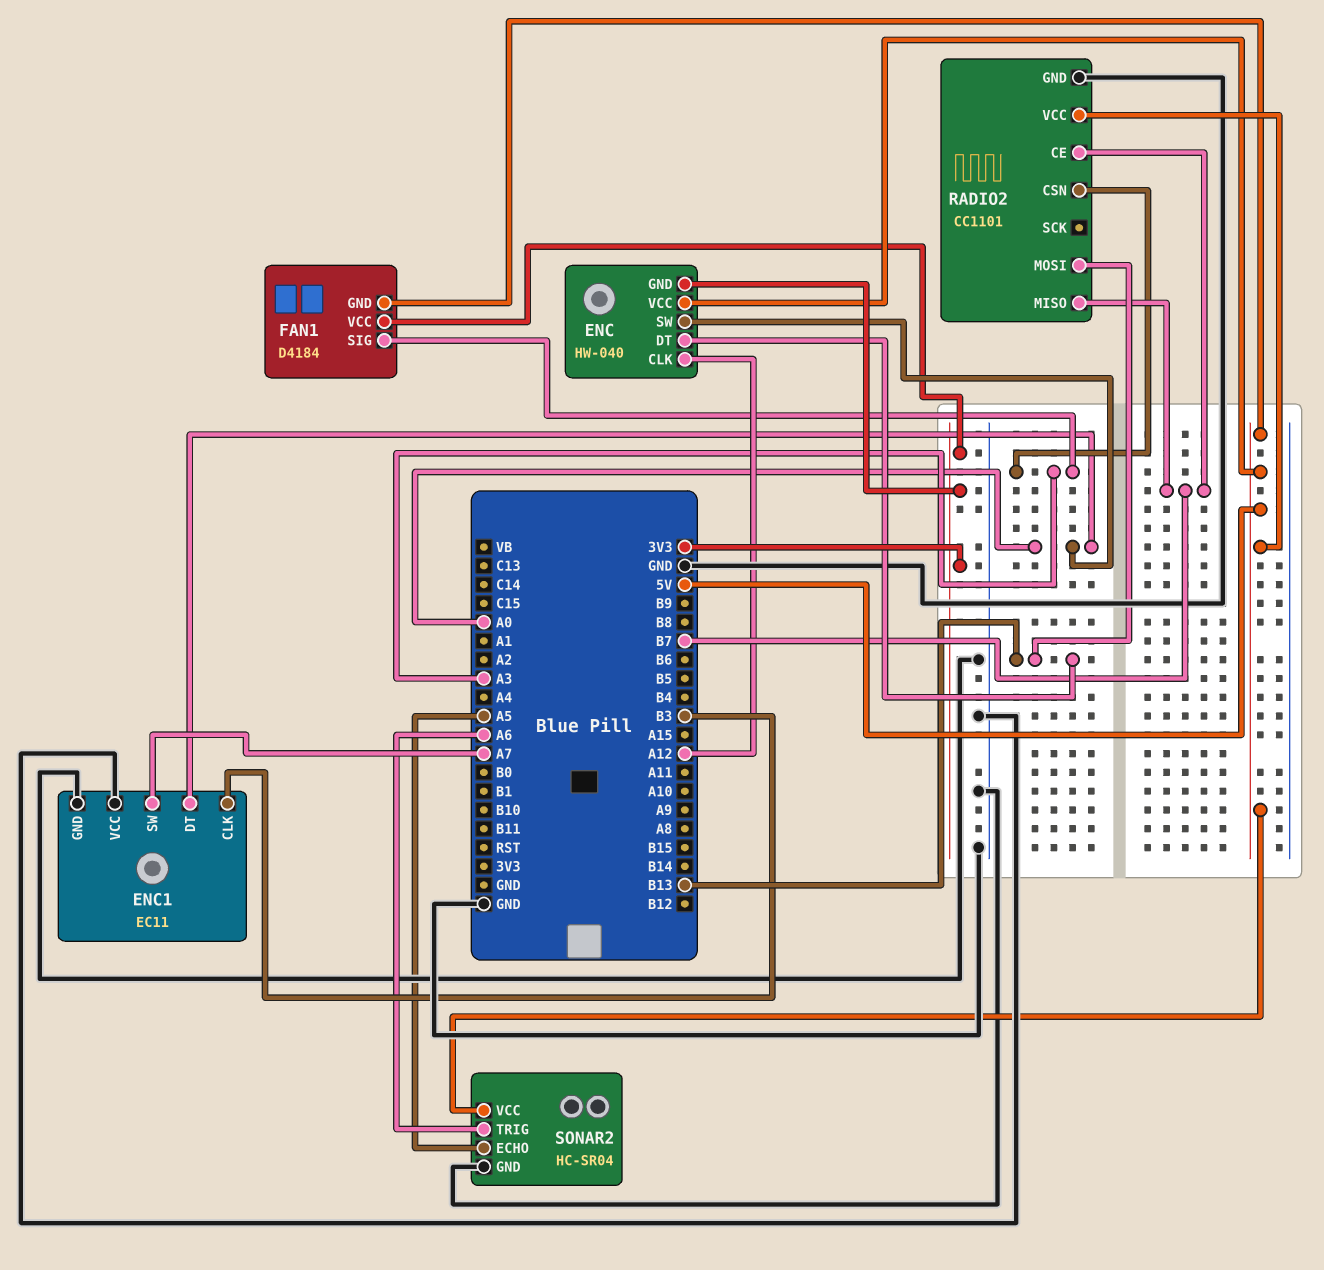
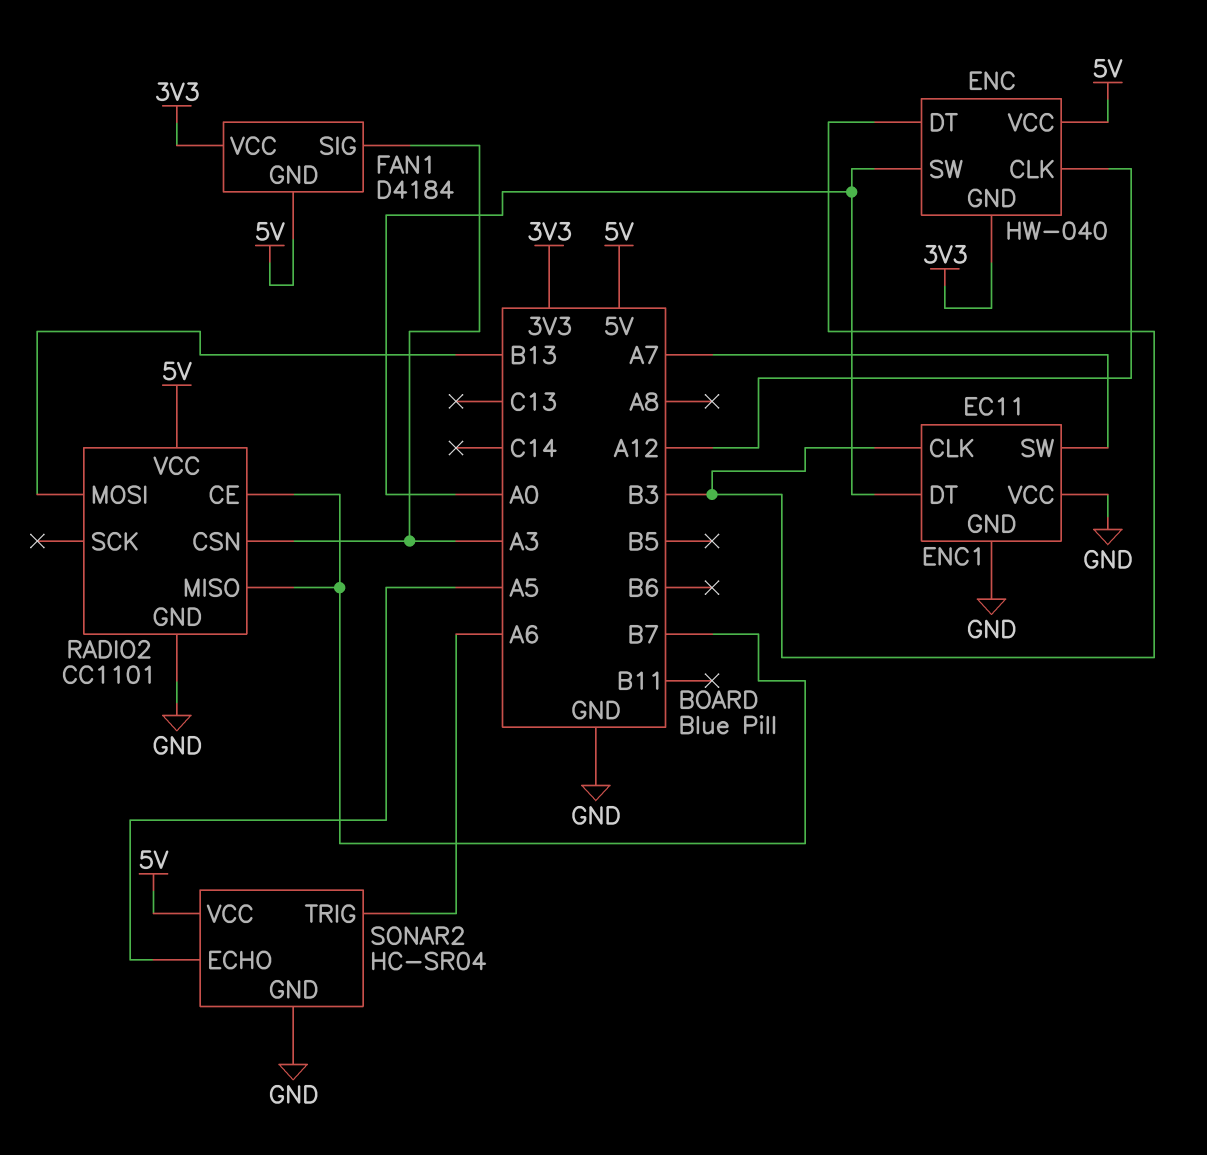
ENC pin DT: B13 -> B3

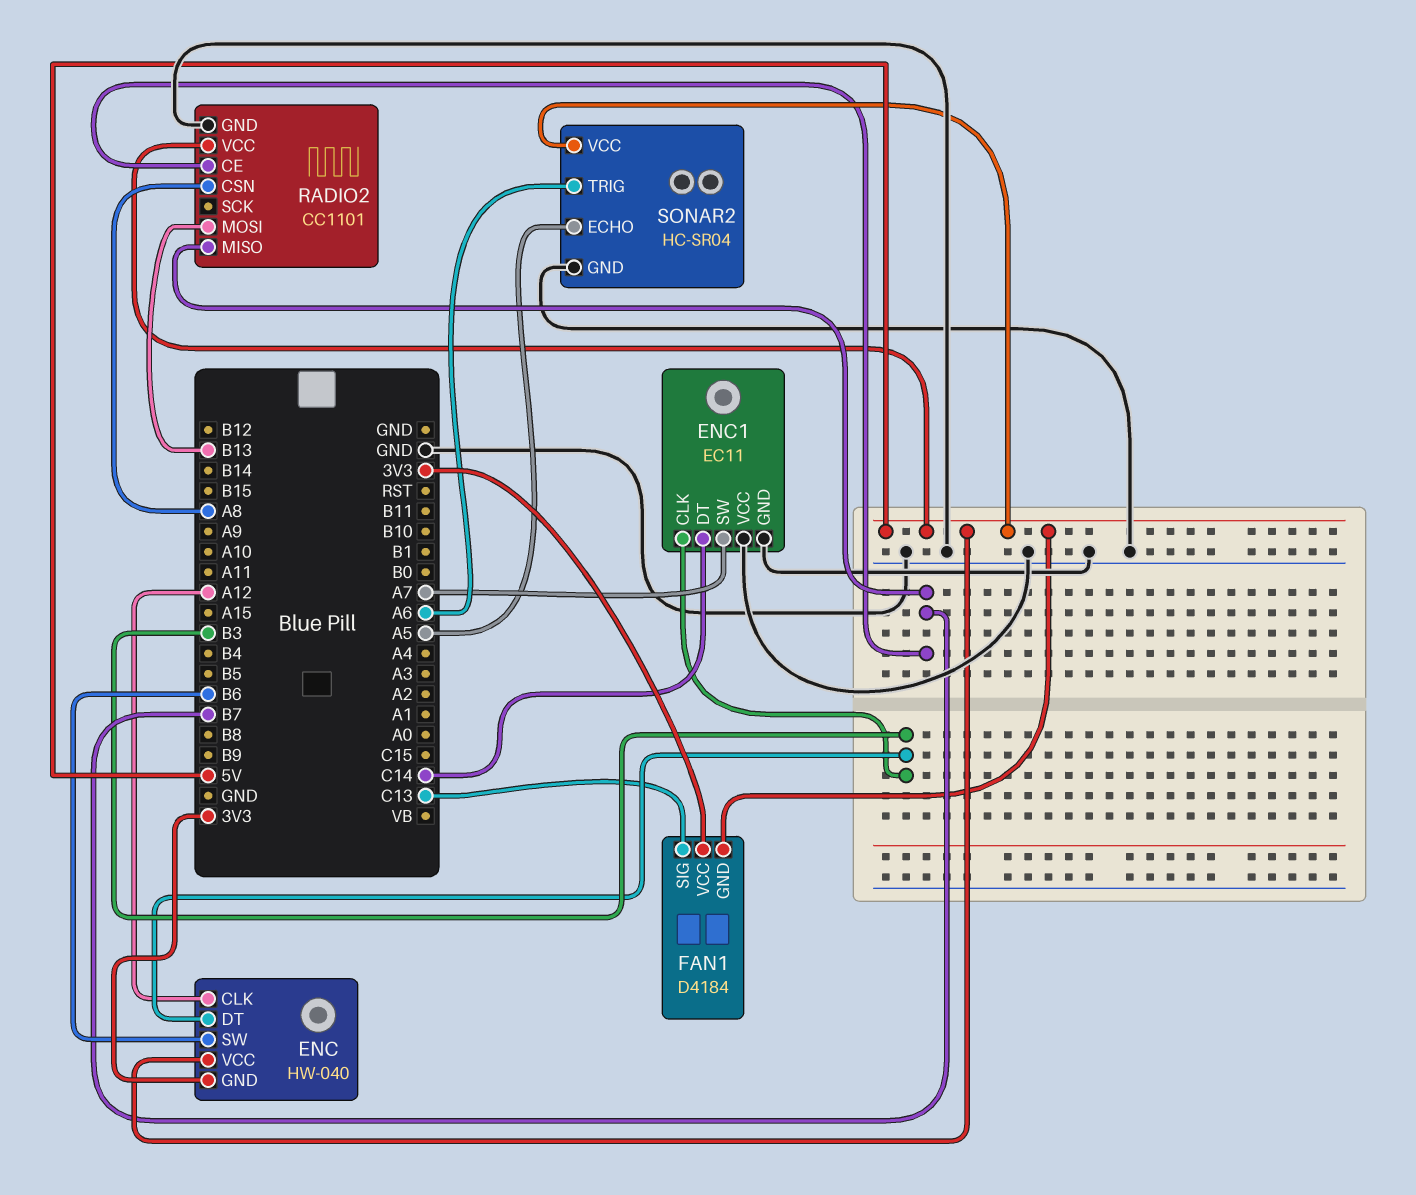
ENC pin SW: A0 -> B6
ENC1 pin DT: A0 -> C14
FAN1 pin SIG: A3 -> C13
RADIO2 pin CSN: A3 -> A8

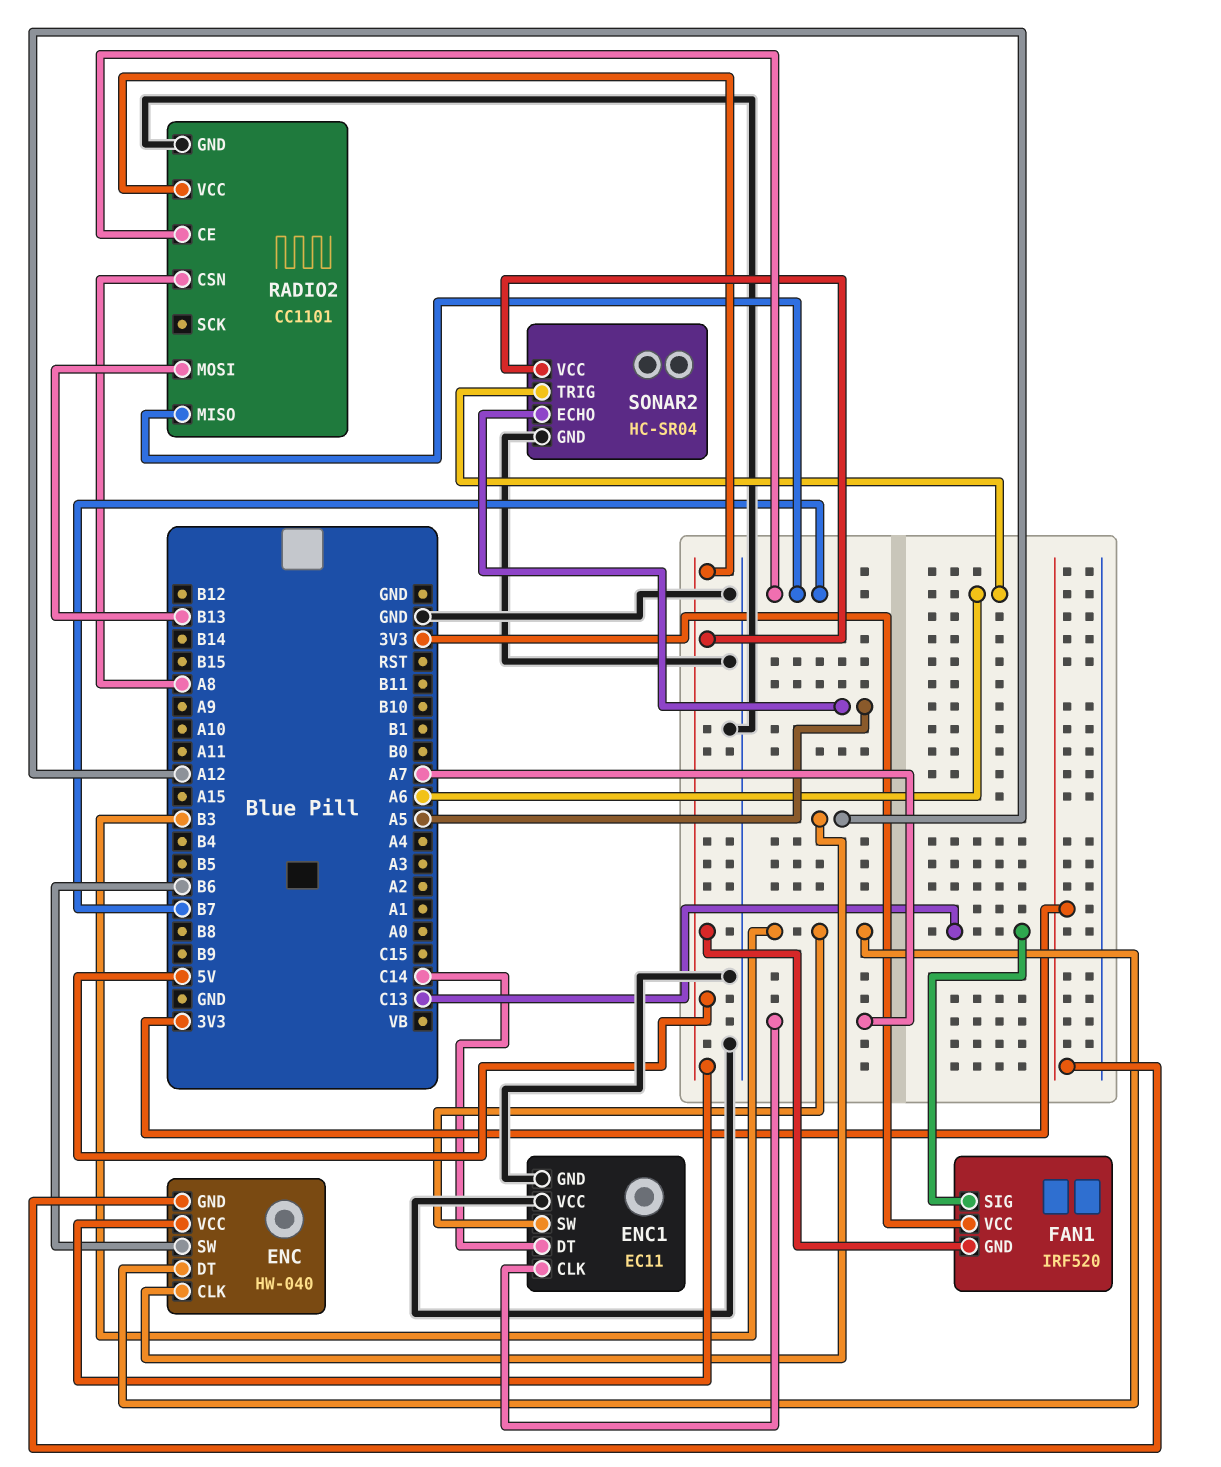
ENC1 pin CLK: B3 -> A7
ENC1 pin SW: A7 -> B3
FAN1: D4184 -> IRF520

